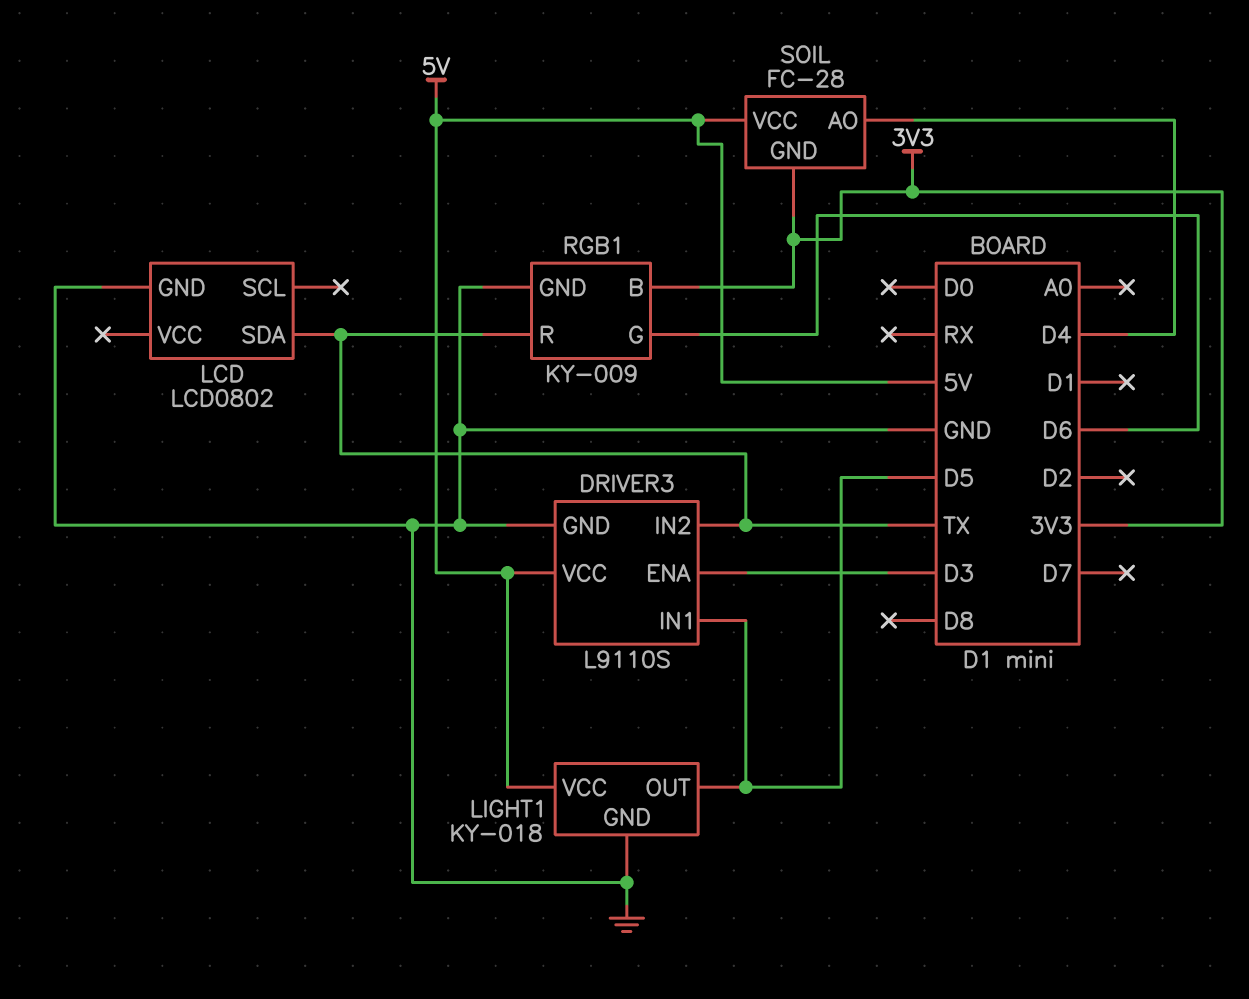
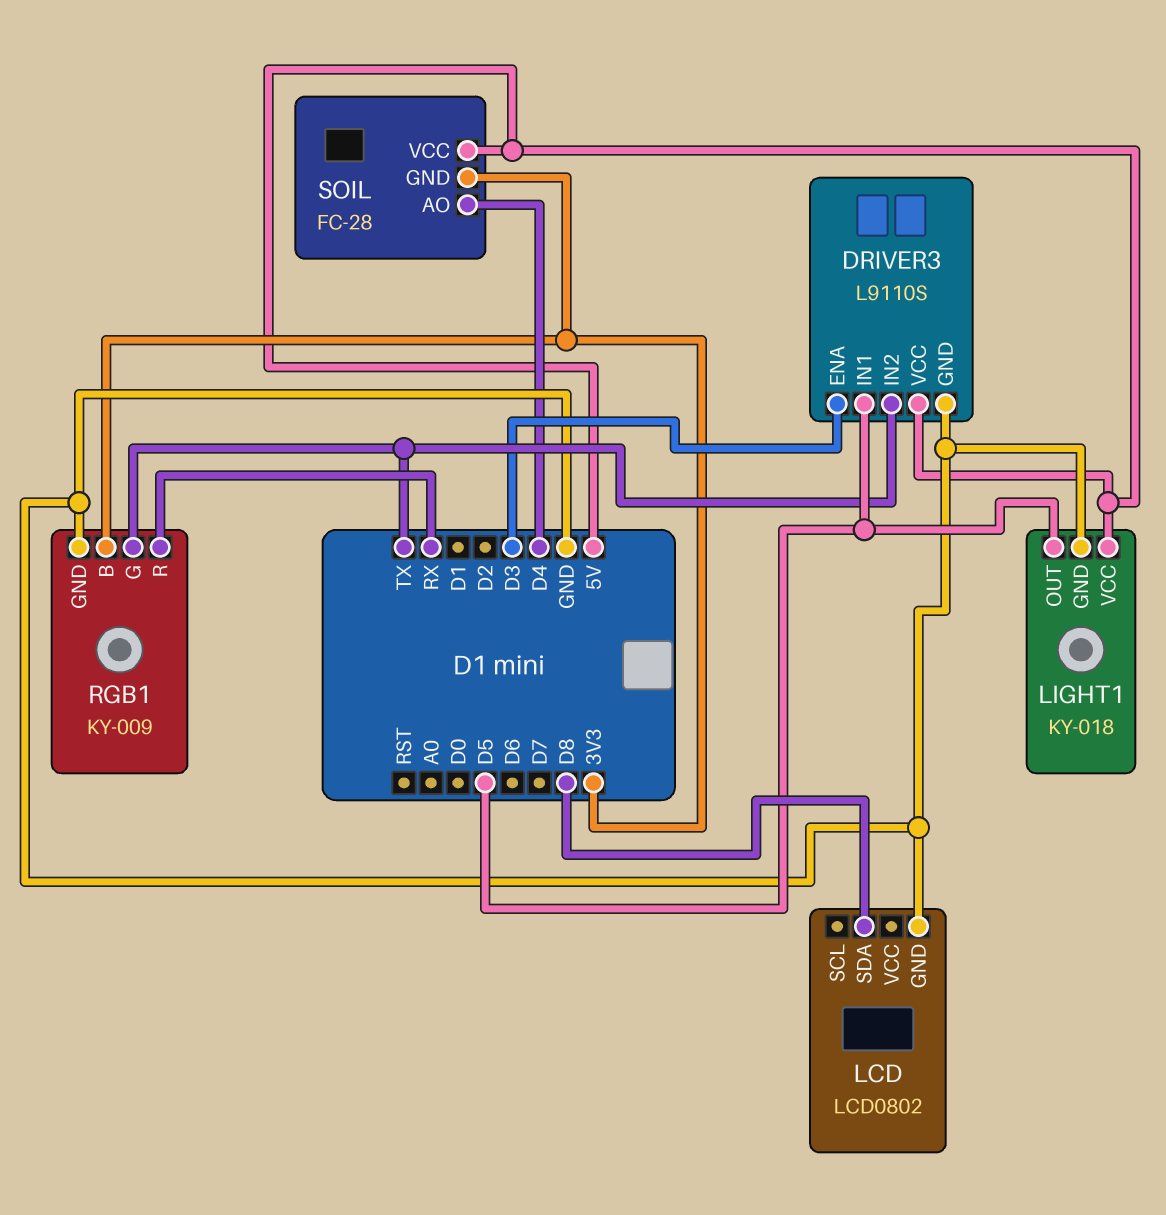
LCD pin SDA: TX -> D8
RGB1 pin G: D6 -> TX
RGB1 pin R: TX -> RX

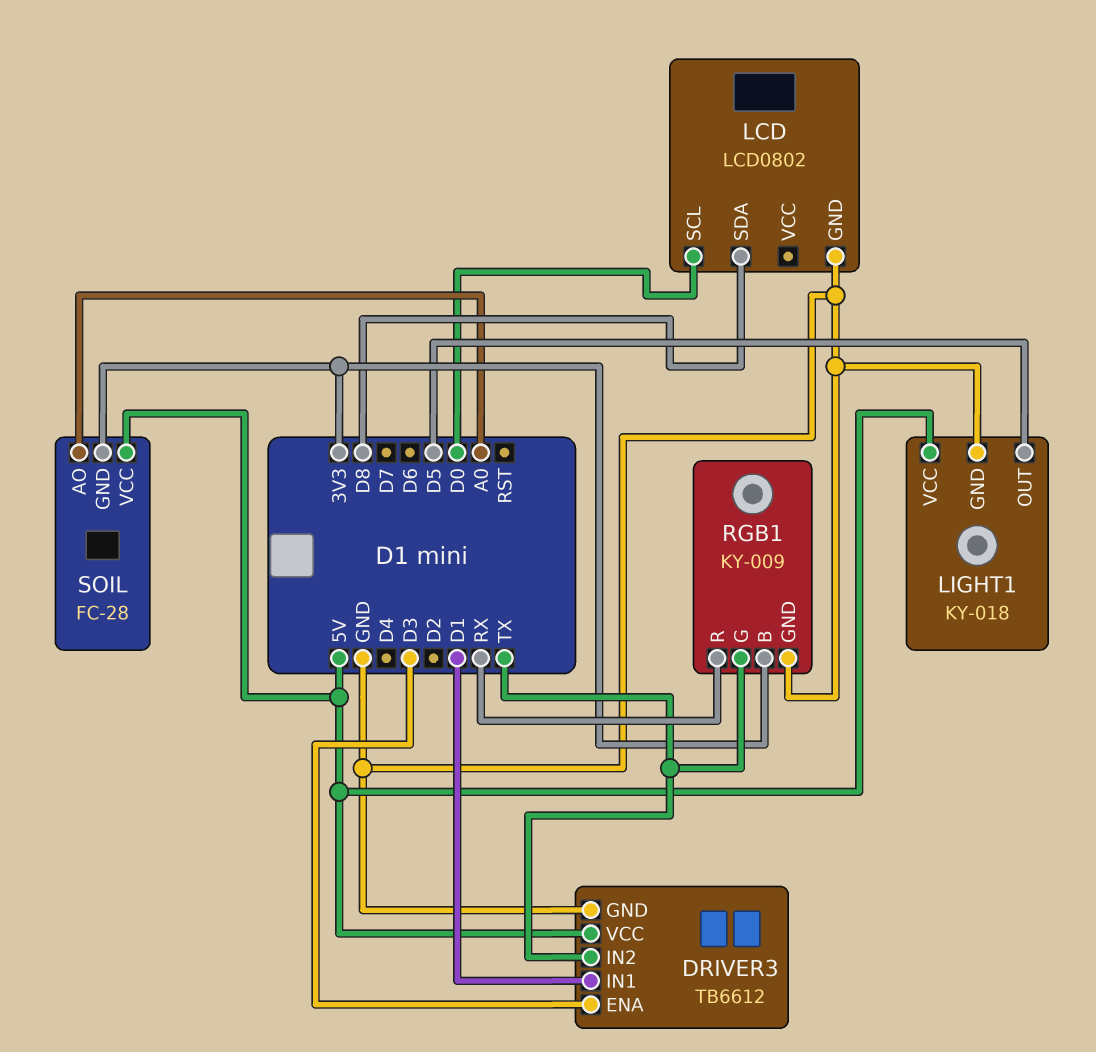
DRIVER3: L9110S -> TB6612
DRIVER3 pin IN1: D5 -> D1
LCD pin SCL: none -> D0
SOIL pin AO: D4 -> A0

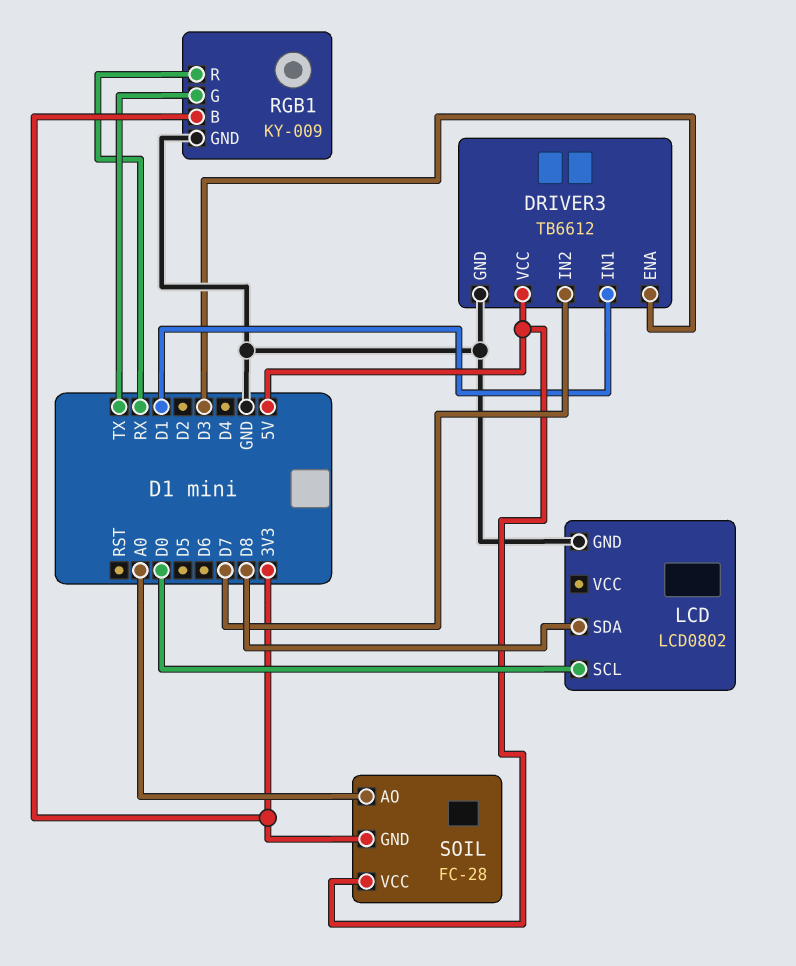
DRIVER3 pin IN2: TX -> D7
LIGHT1: KY-018 -> none
LIGHT1 pin GND: GND -> none
LIGHT1 pin OUT: D5 -> none
LIGHT1 pin VCC: 5V -> none

